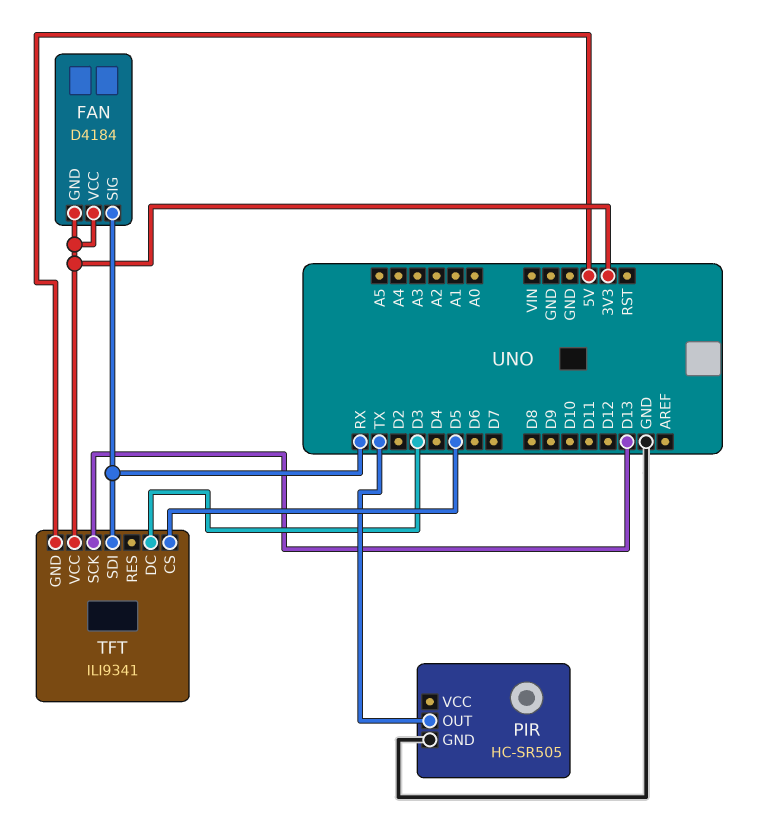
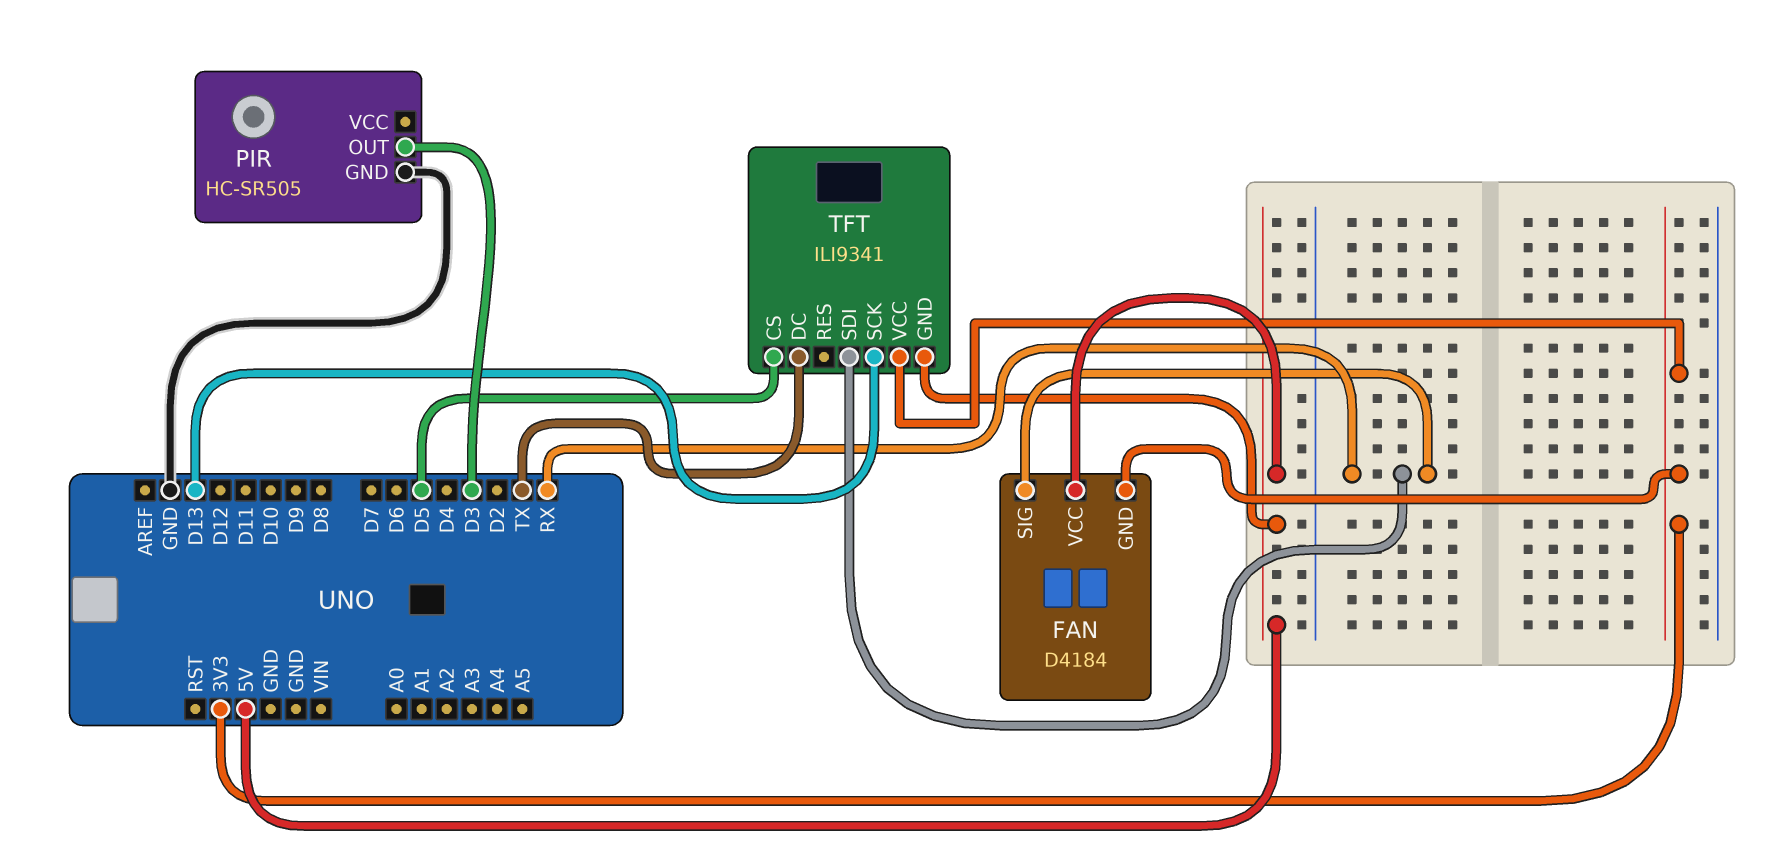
FAN pin VCC: 3V3 -> 5V
PIR pin OUT: TX -> D3
TFT pin DC: D3 -> TX

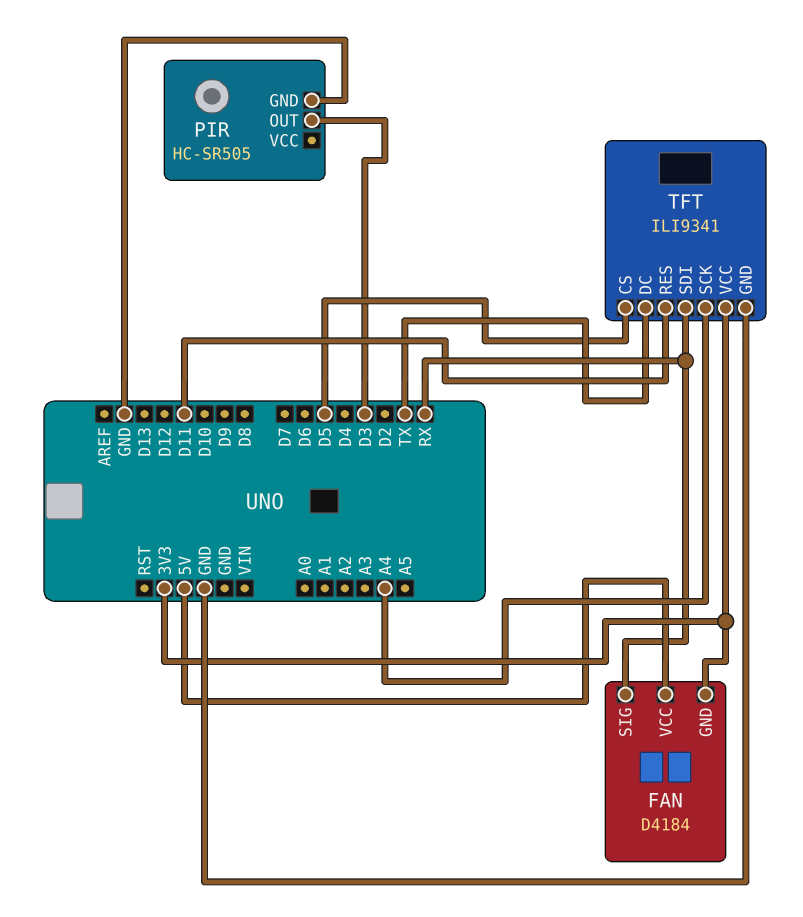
TFT pin GND: 5V -> GND
TFT pin RES: none -> D11
TFT pin SCK: D13 -> A4

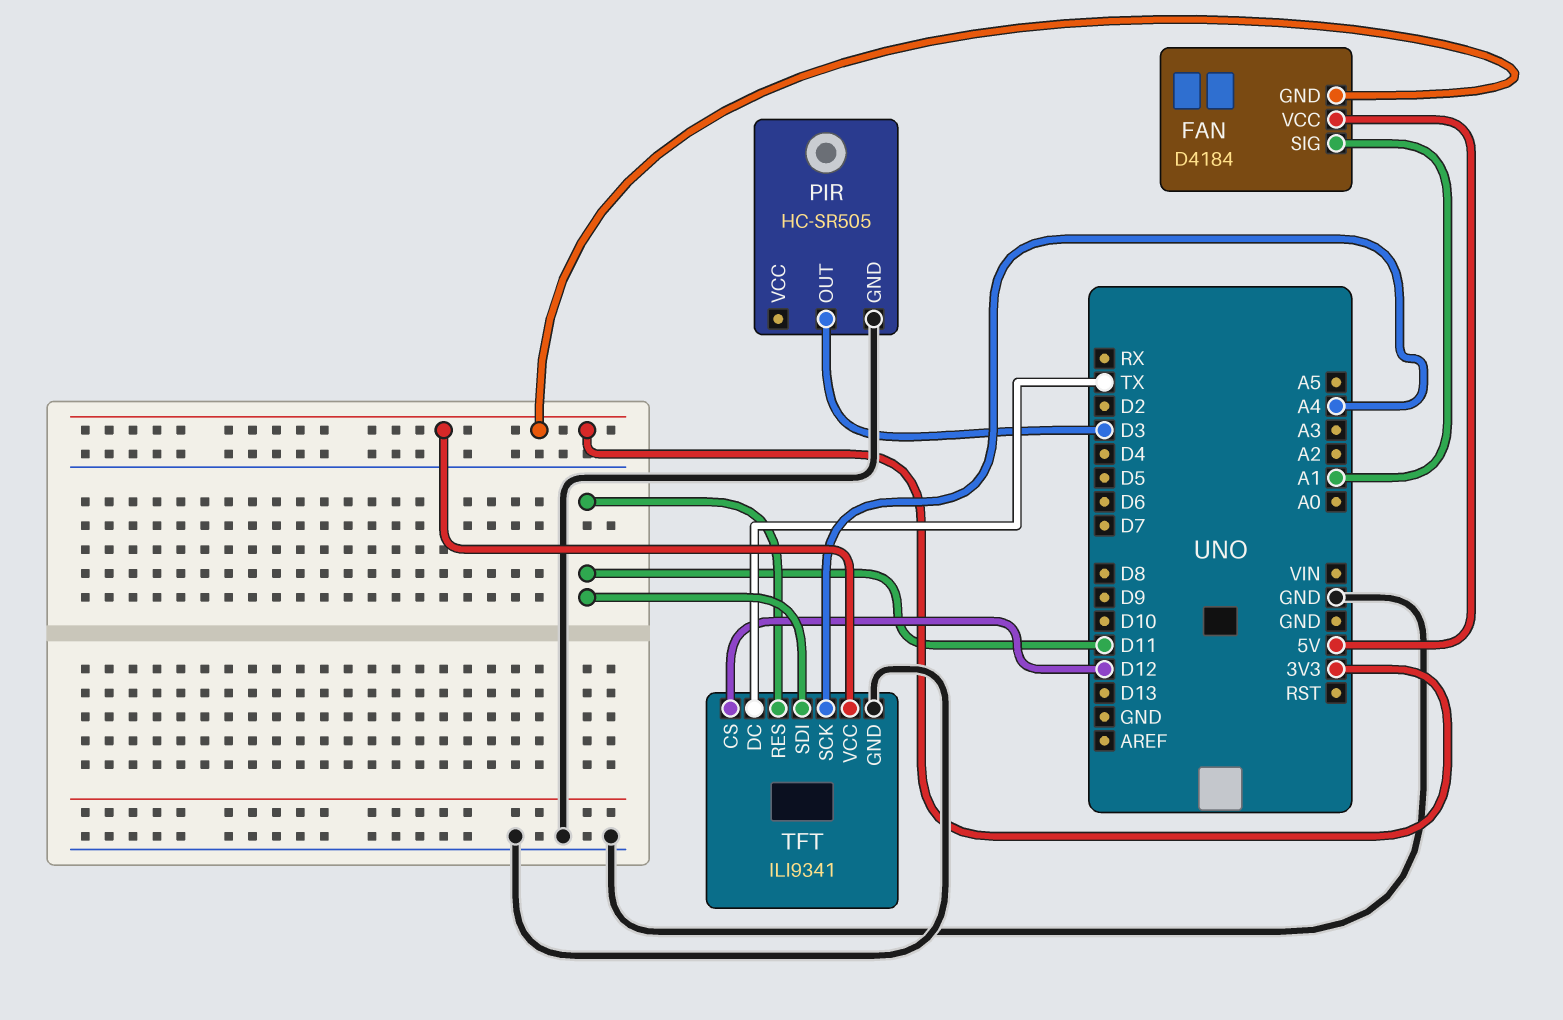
FAN pin SIG: RX -> A1
TFT pin CS: D5 -> D12
TFT pin SDI: RX -> D11

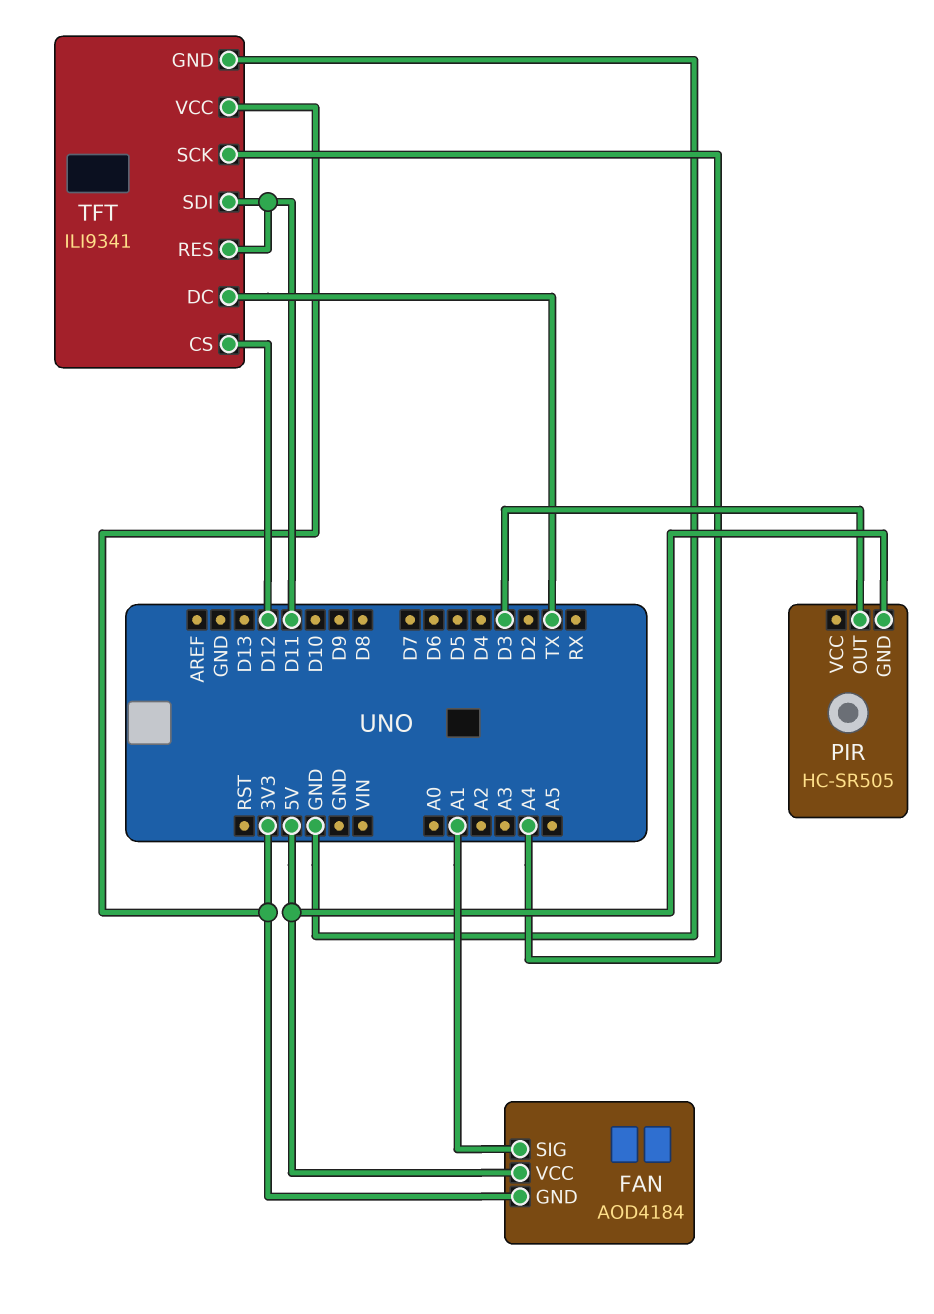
FAN: D4184 -> AOD4184
PIR pin GND: GND -> 5V

